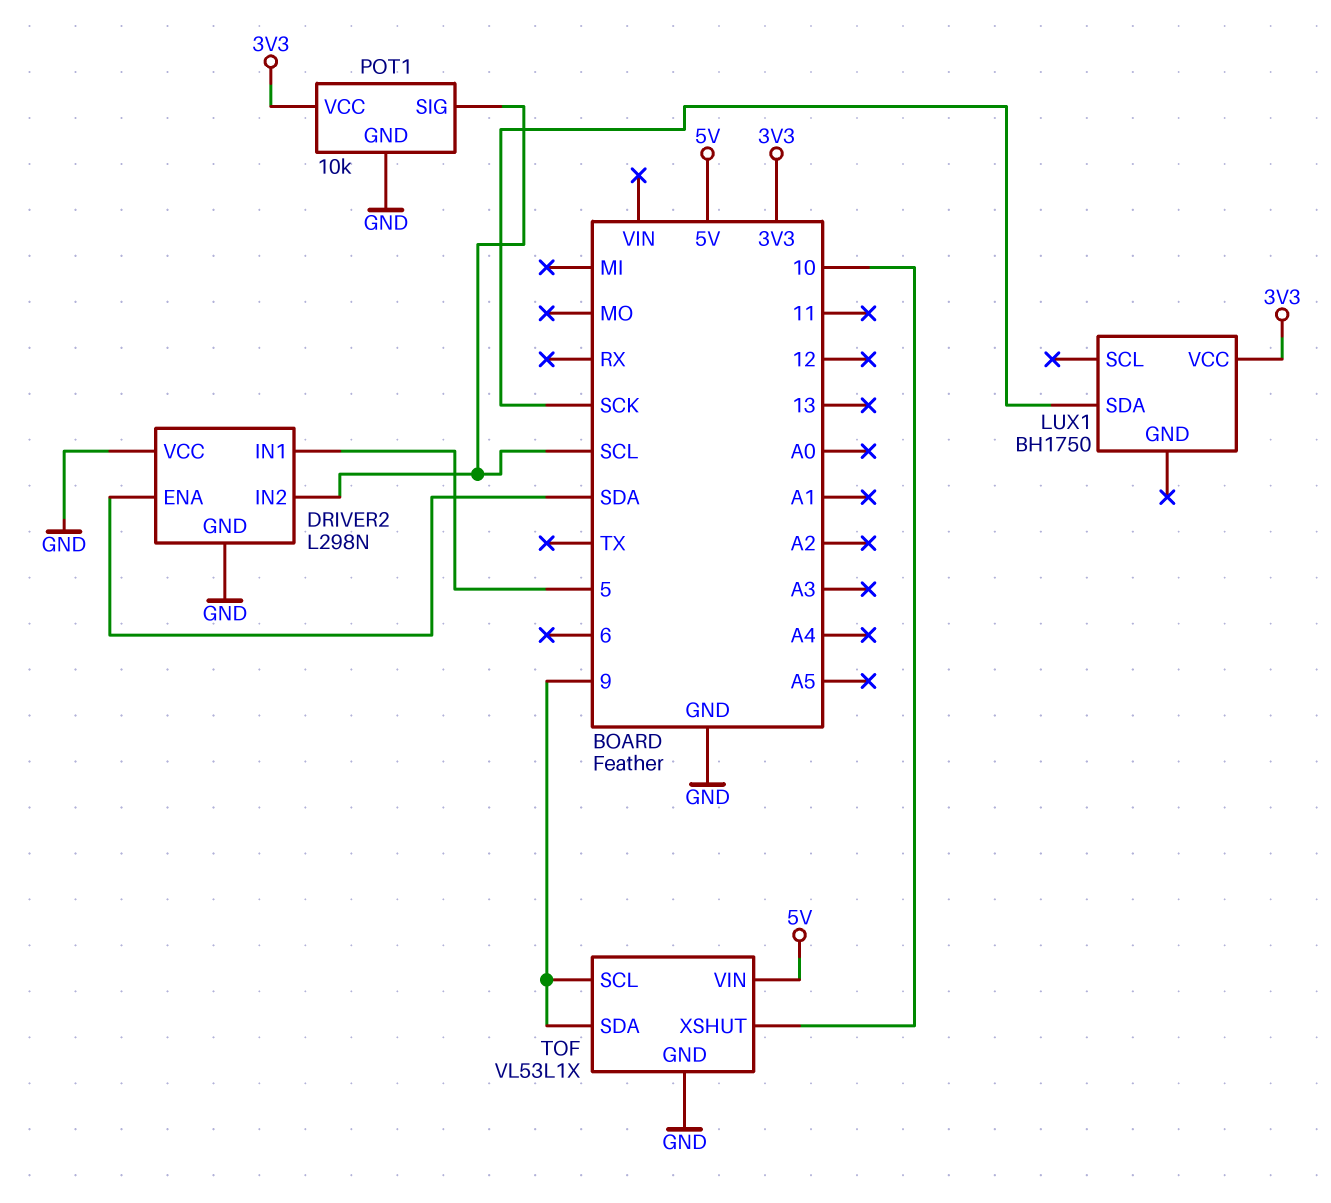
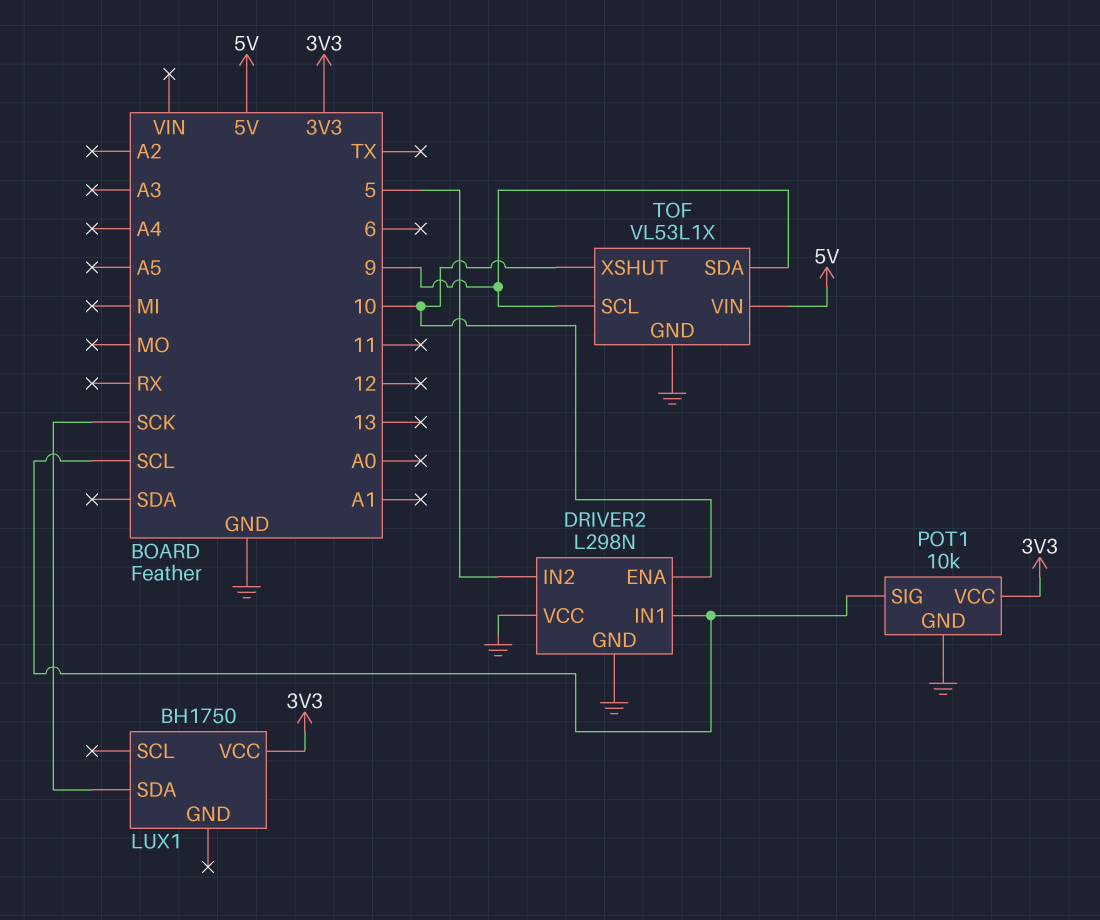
DRIVER2 pin ENA: SDA -> 10
DRIVER2 pin IN1: 5 -> SCL
DRIVER2 pin IN2: SCL -> 5

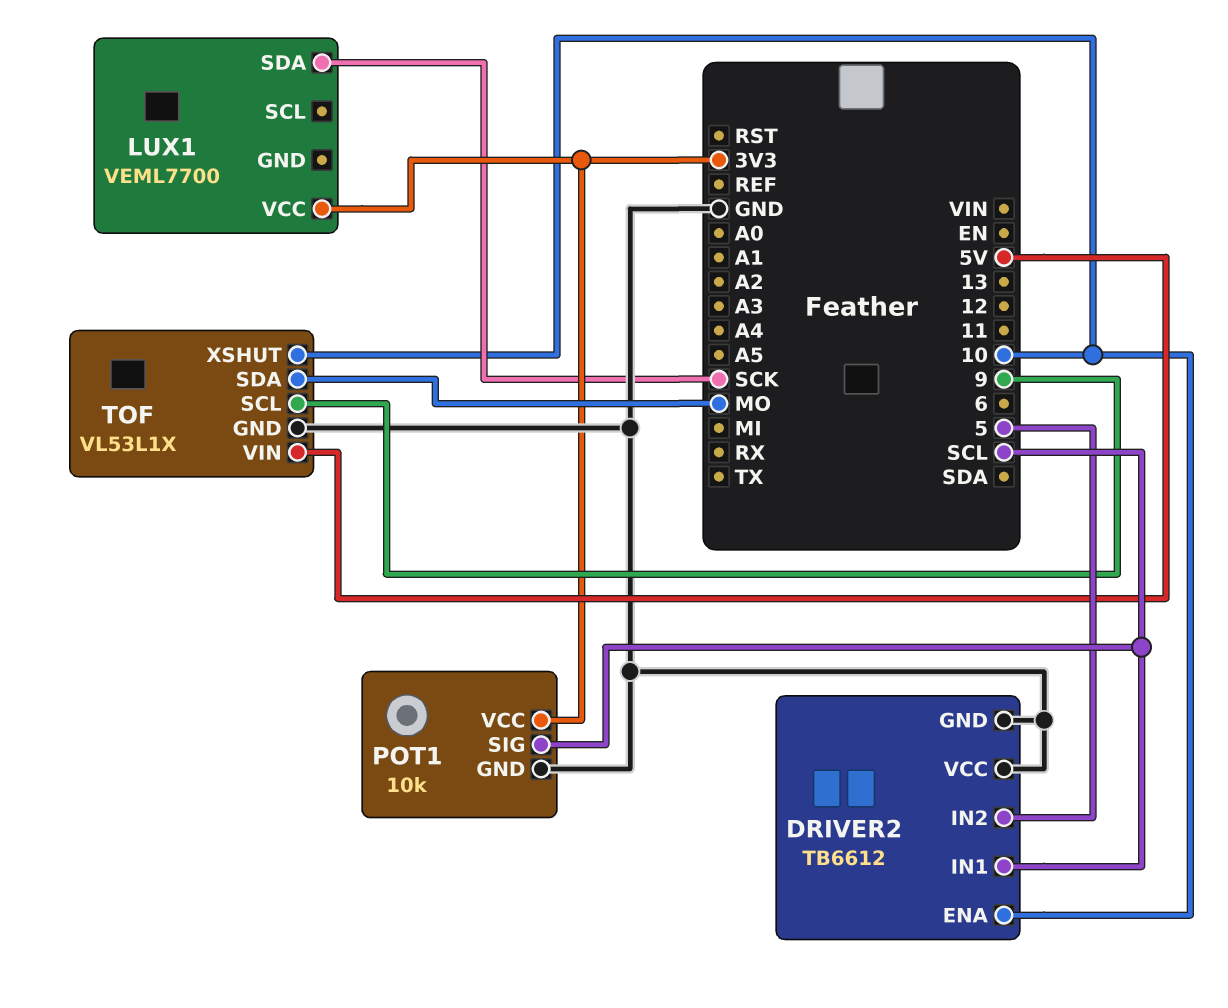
DRIVER2: L298N -> TB6612
LUX1: BH1750 -> VEML7700
TOF pin SDA: 9 -> MO

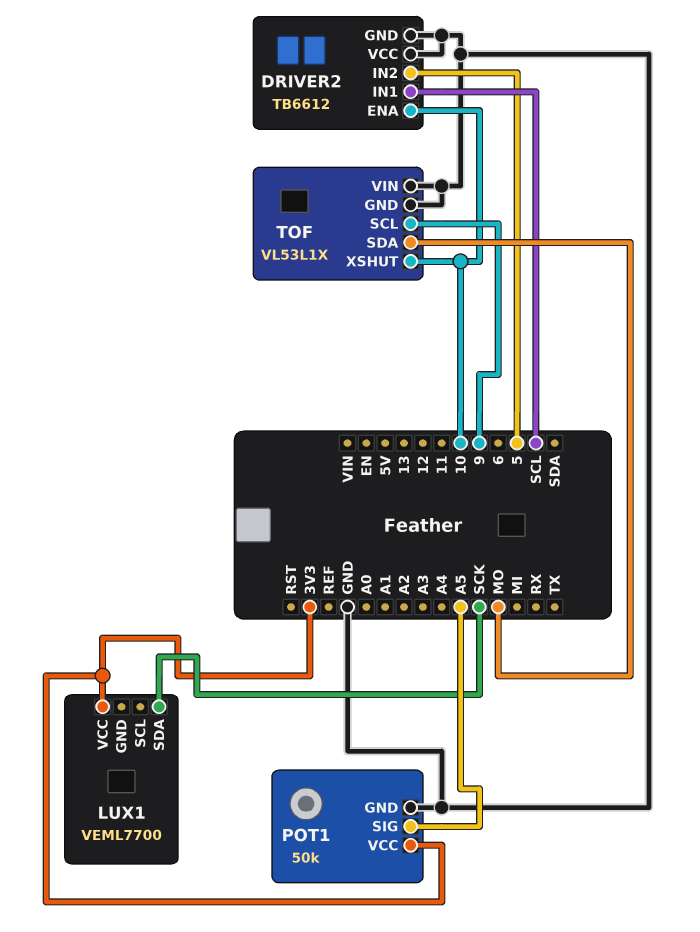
POT1: 10k -> 50k
POT1 pin SIG: SCL -> A5
TOF pin VIN: 5V -> GND

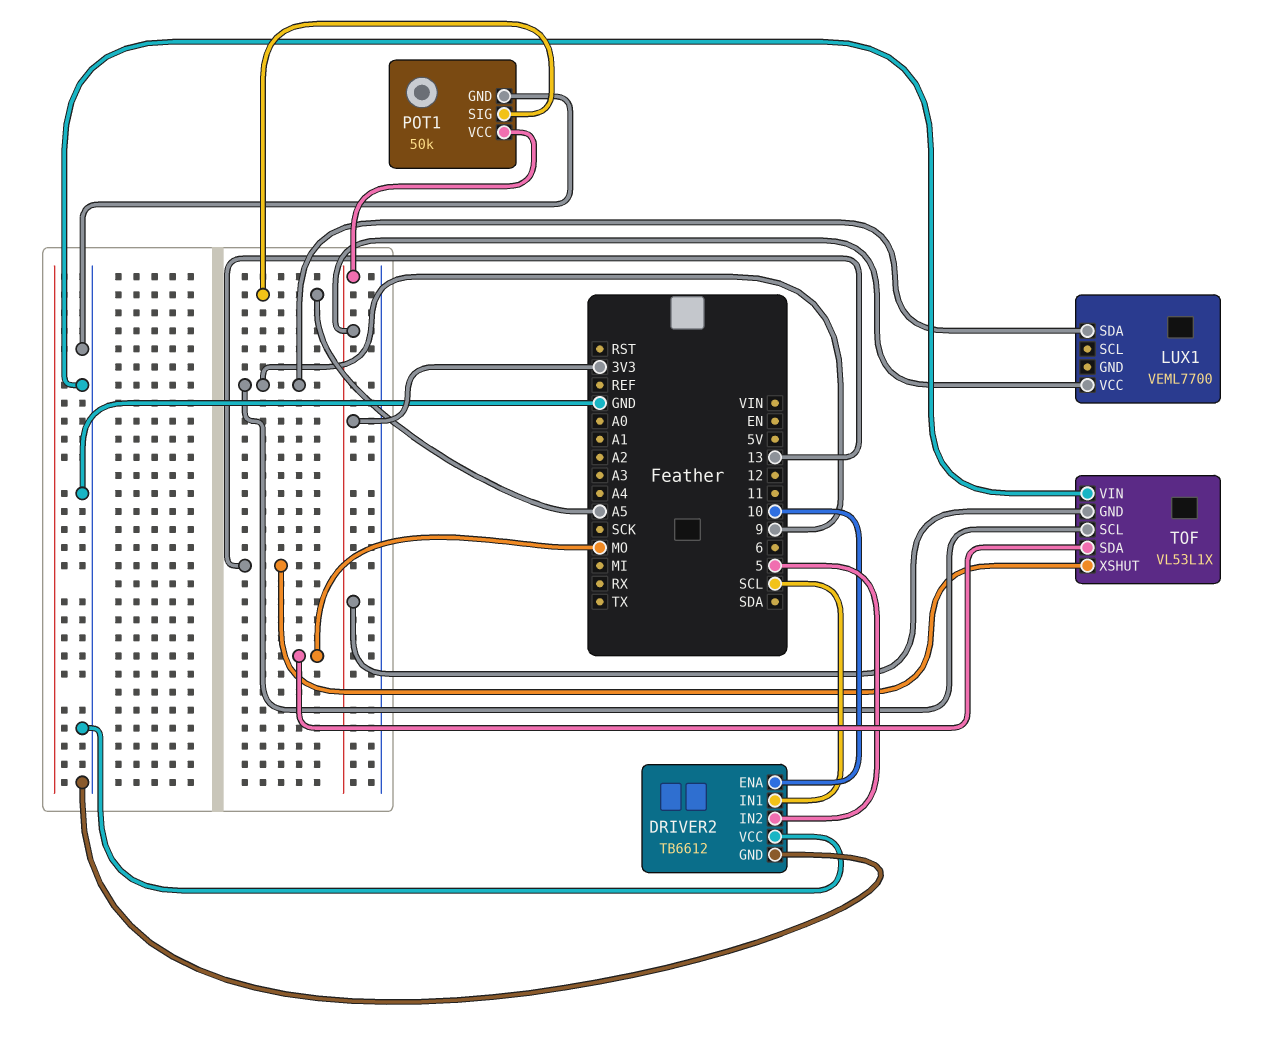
LUX1 pin SDA: SCK -> 9
TOF pin GND: GND -> 3V3
TOF pin XSHUT: 10 -> 13

